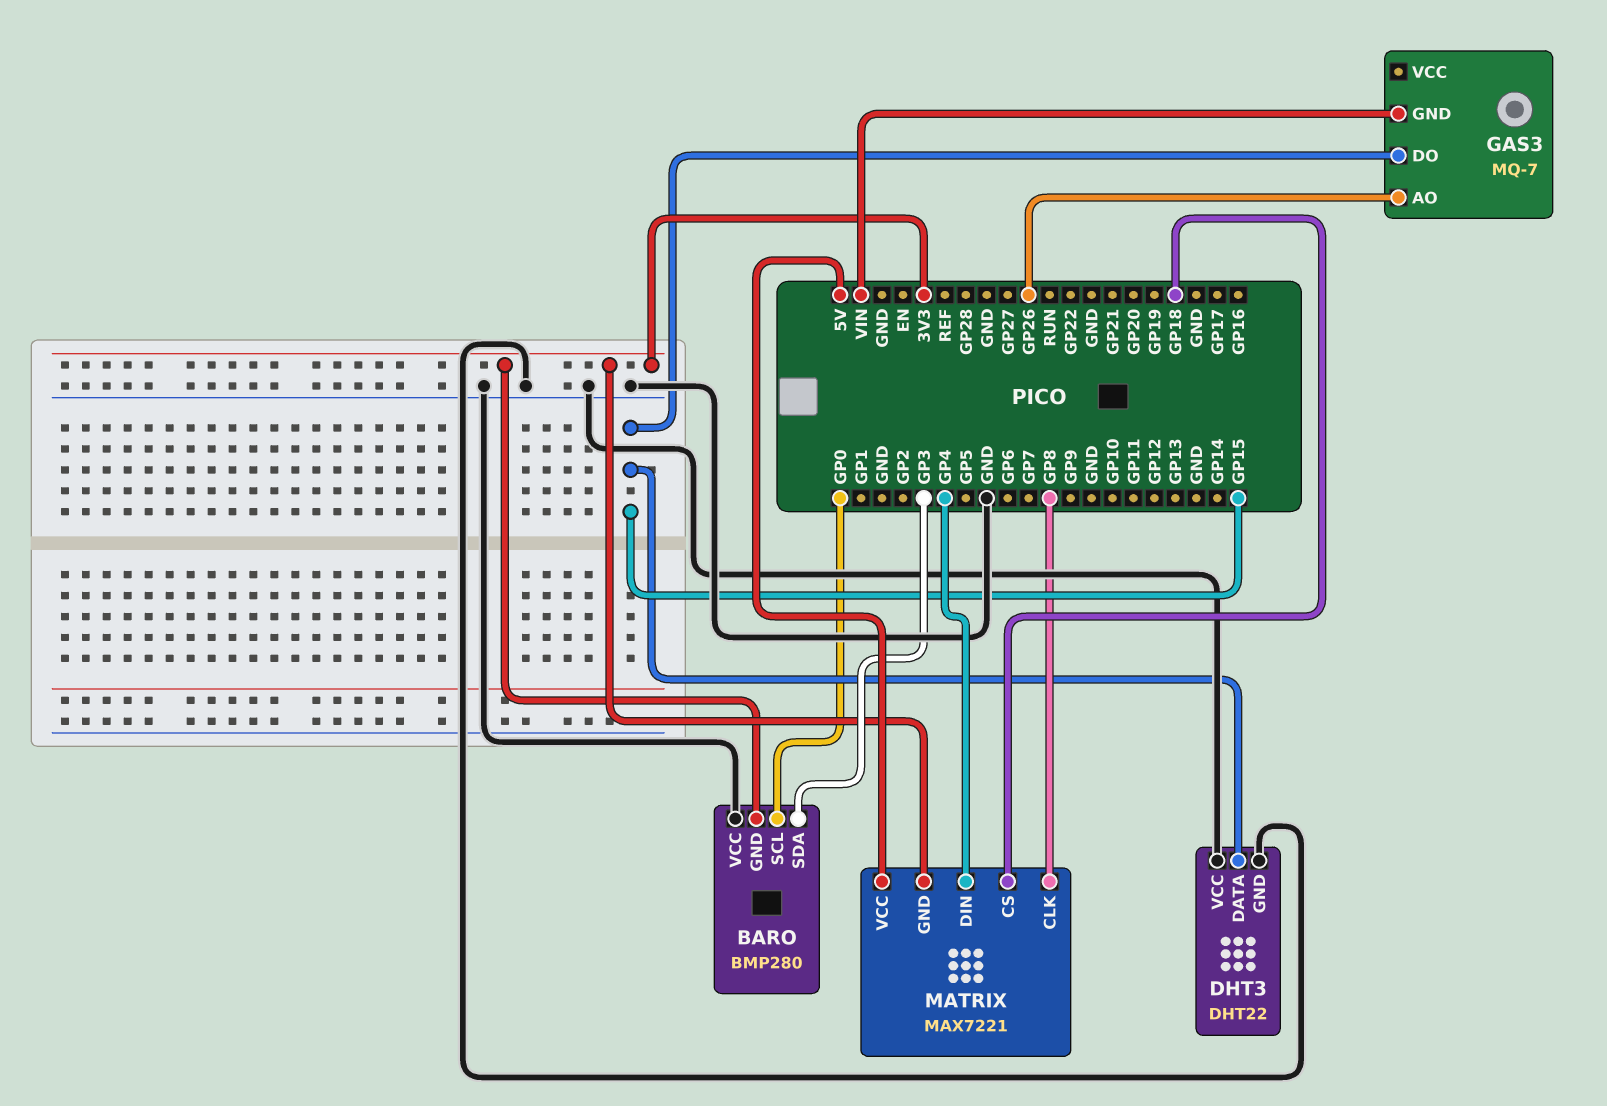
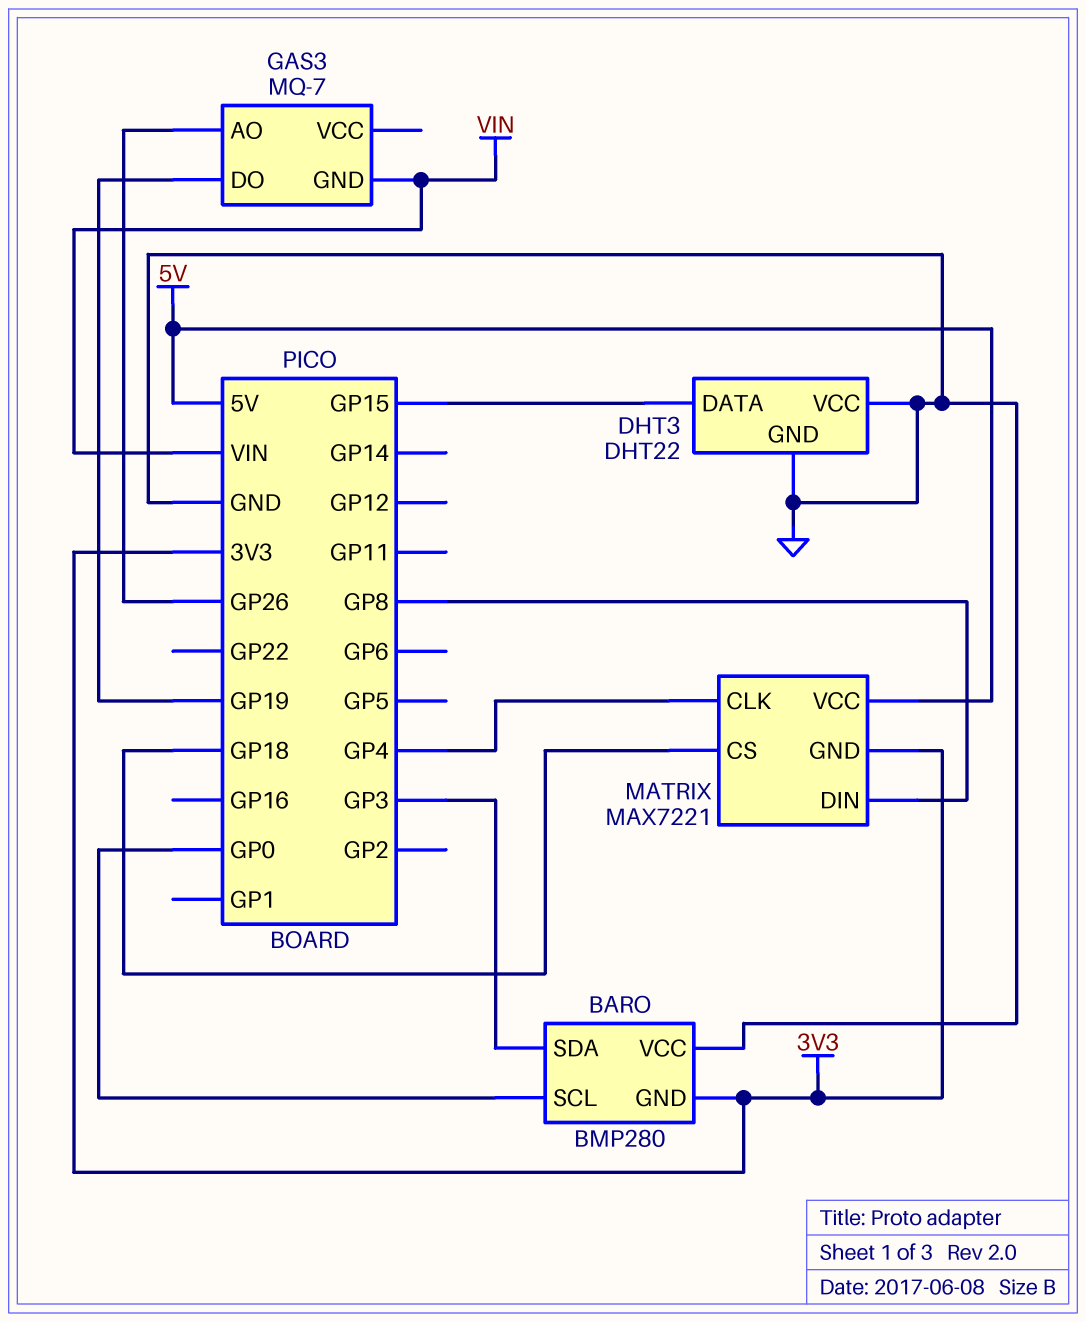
GAS3 pin DO: GP15 -> GP19
MATRIX pin CLK: GP8 -> GP4
MATRIX pin DIN: GP4 -> GP8

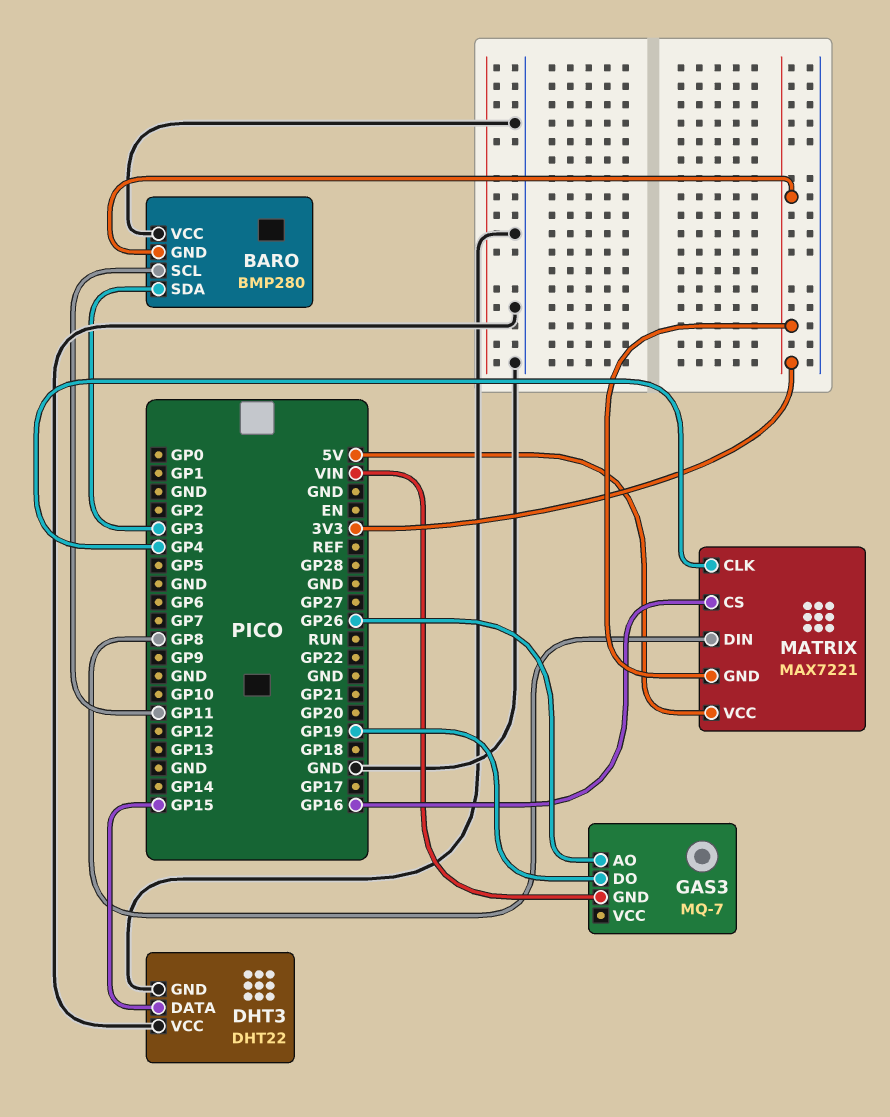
BARO pin SCL: GP0 -> GP11
MATRIX pin CS: GP18 -> GP16

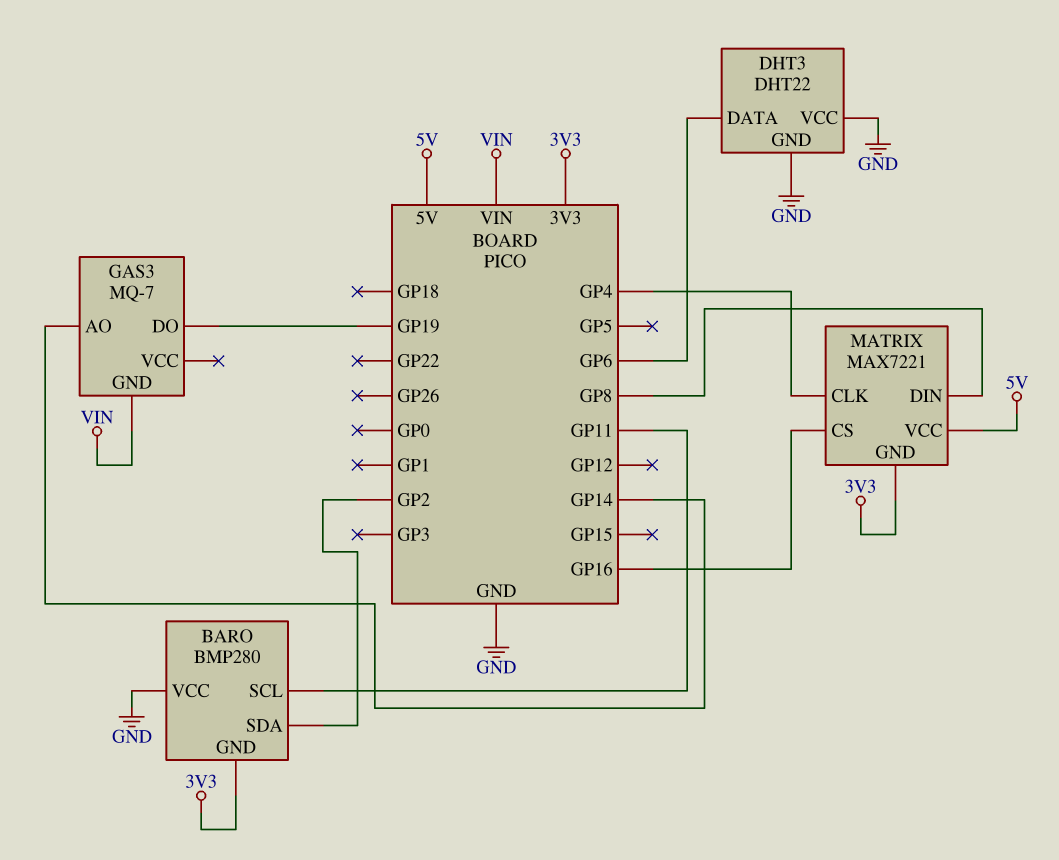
BARO pin SDA: GP3 -> GP2
DHT3 pin DATA: GP15 -> GP6
GAS3 pin AO: GP26 -> GP14

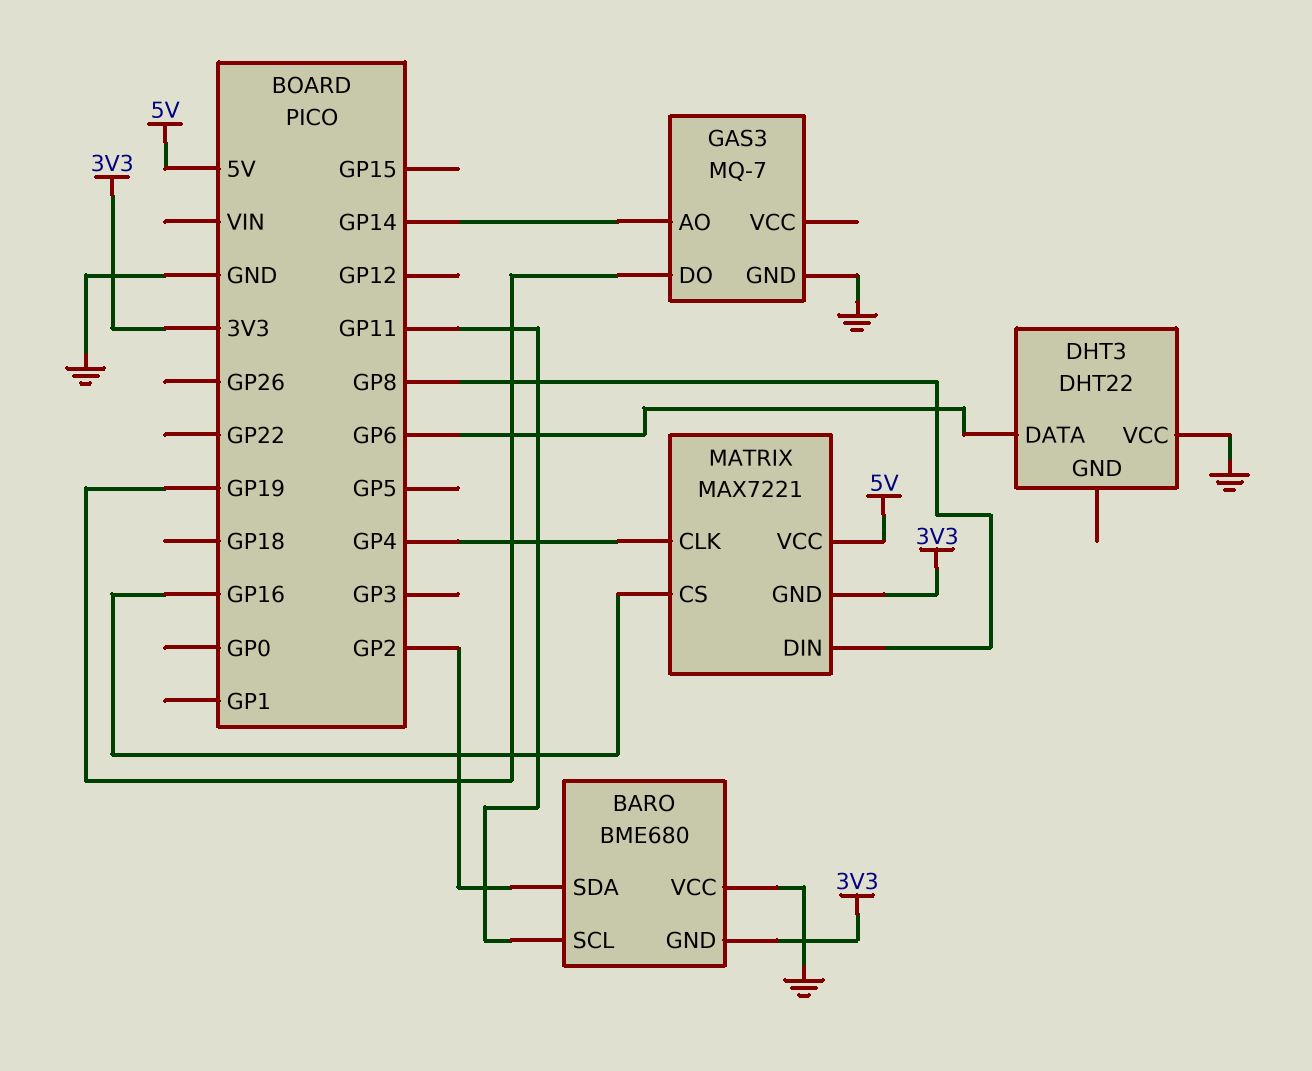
BARO: BMP280 -> BME680
DHT3 pin GND: GND -> none
GAS3 pin GND: VIN -> GND

